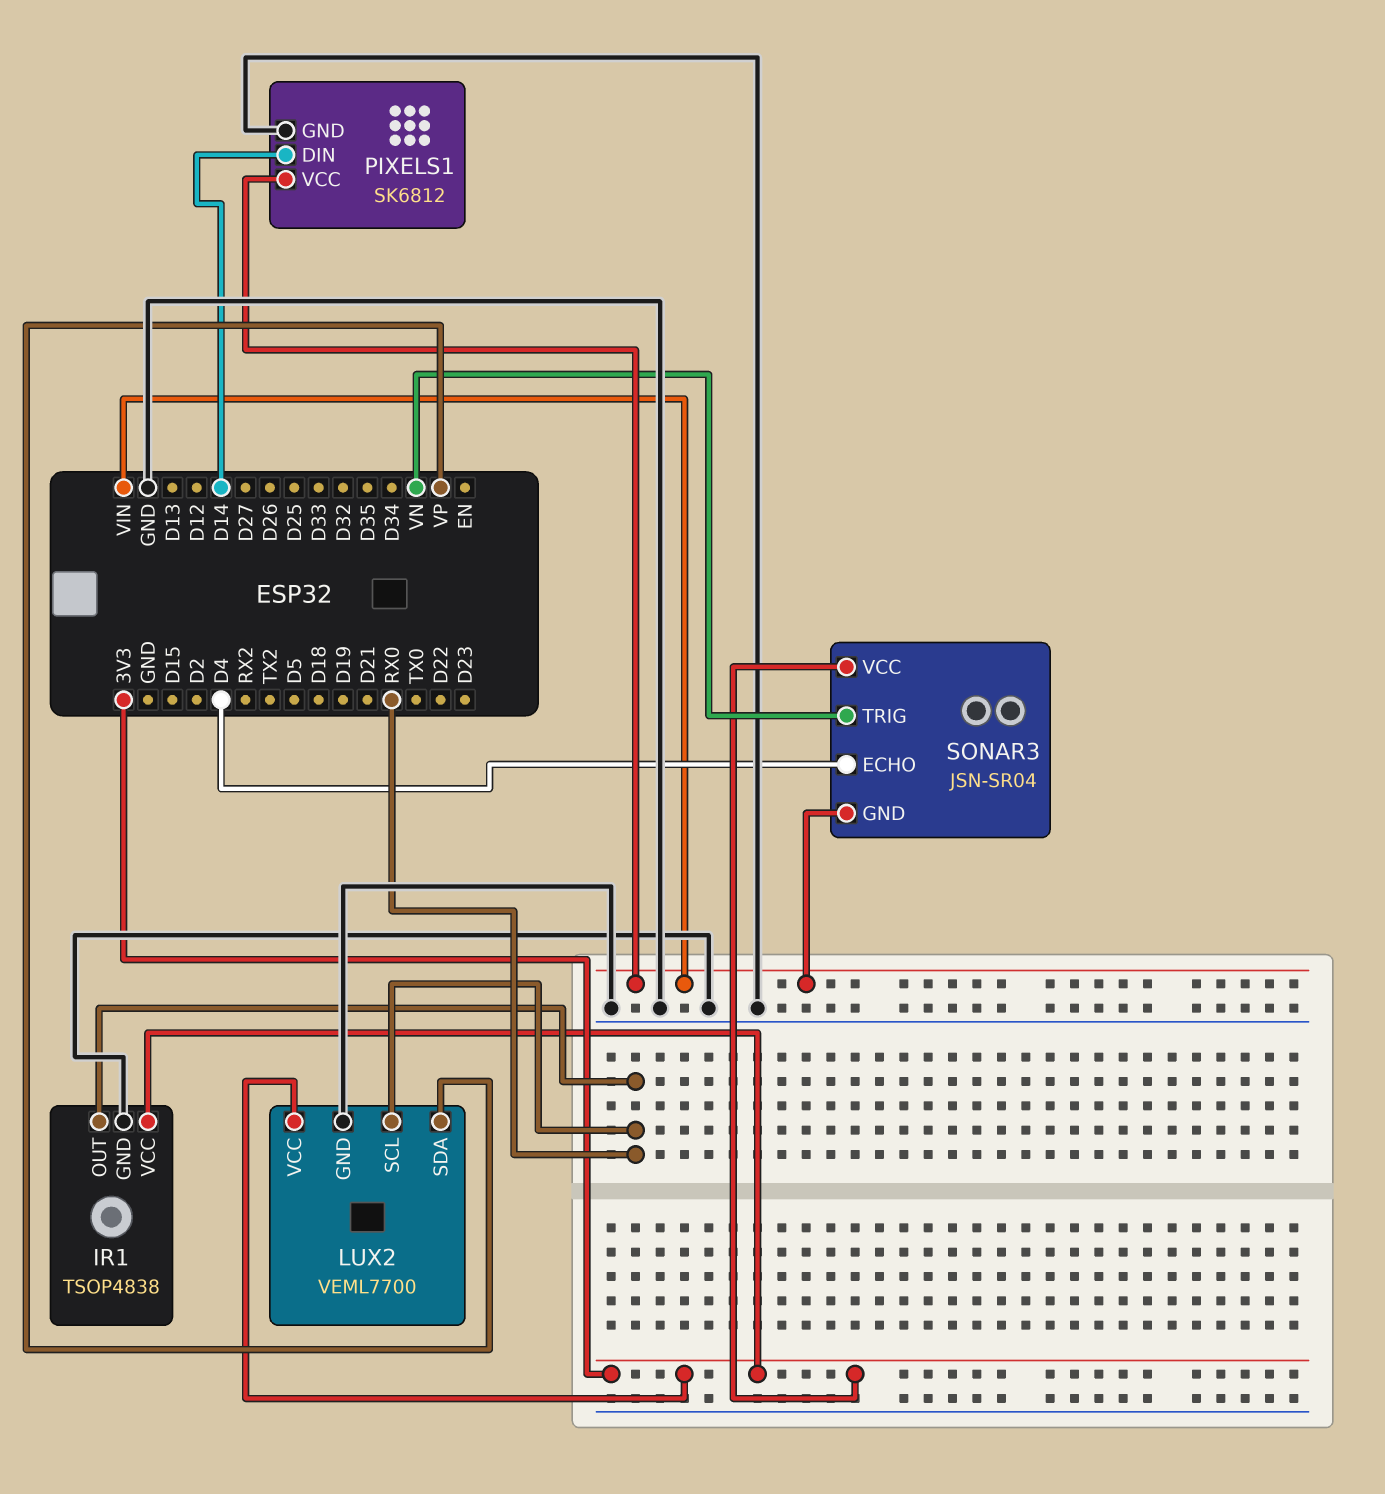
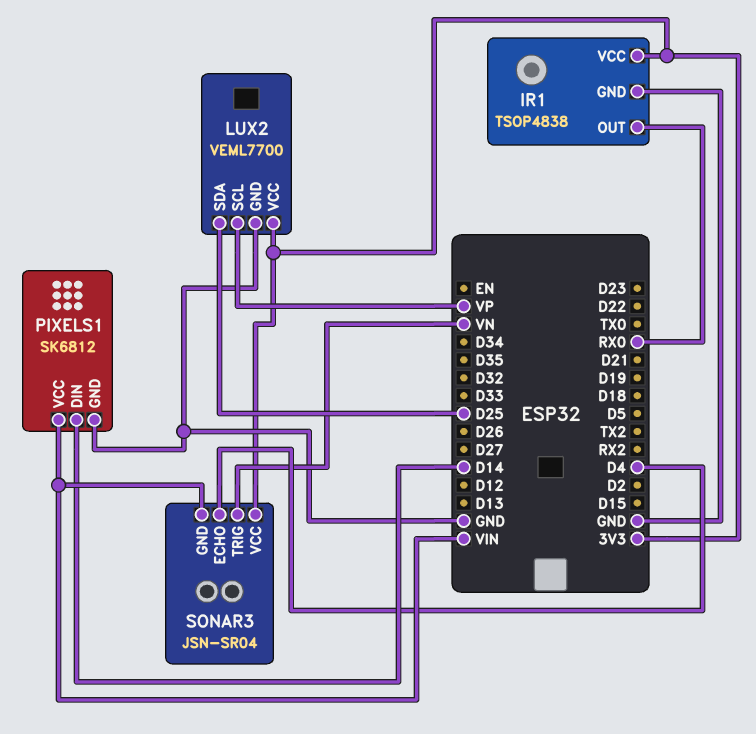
LUX2 pin SCL: RX0 -> VP
LUX2 pin SDA: VP -> D25

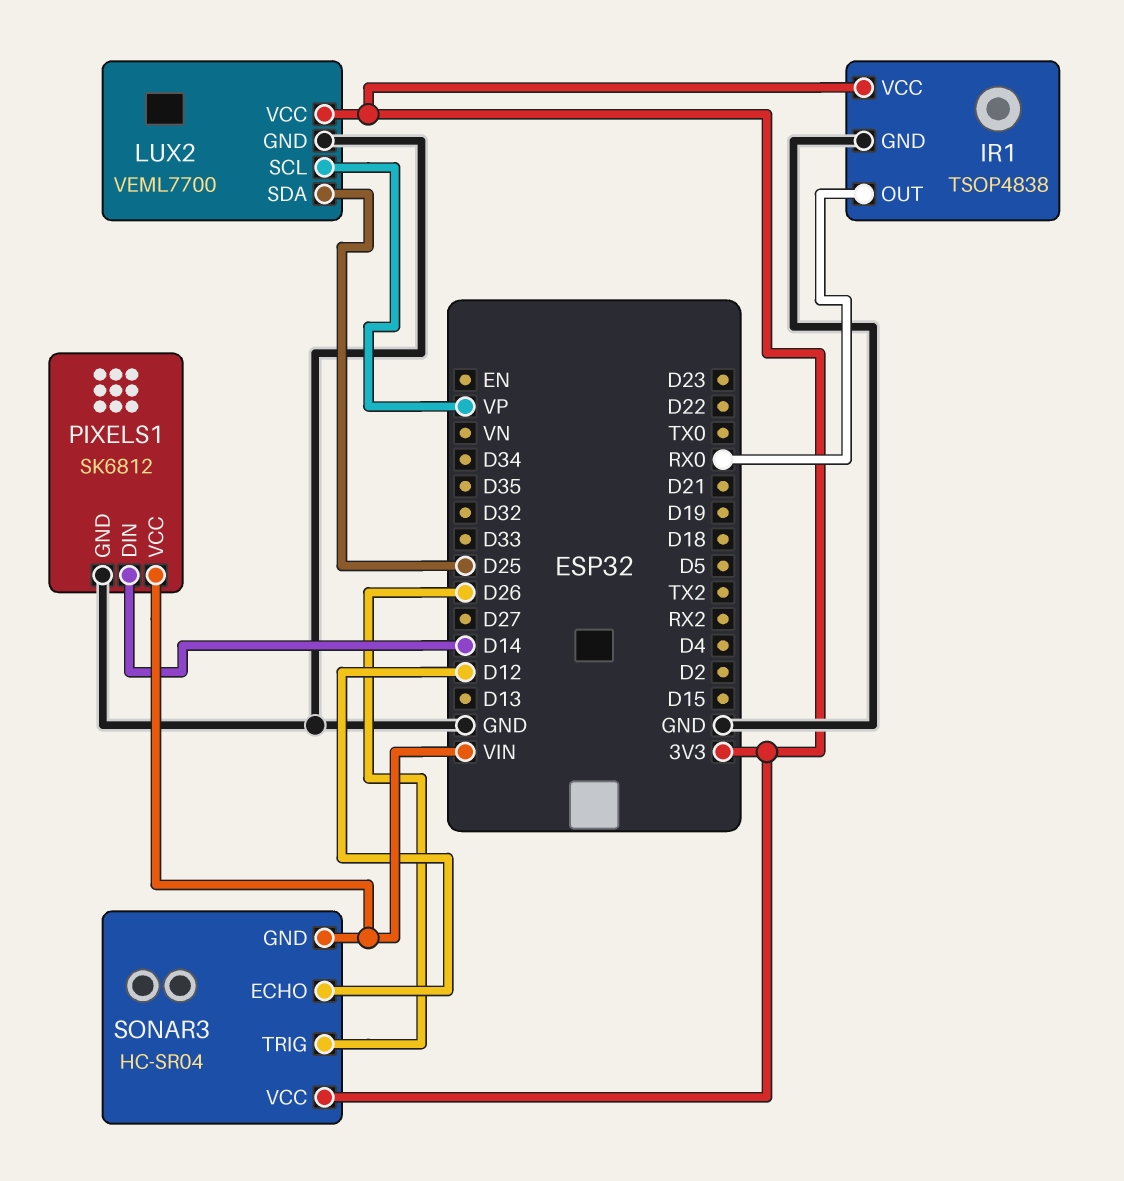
SONAR3: JSN-SR04 -> HC-SR04
SONAR3 pin ECHO: D4 -> D12
SONAR3 pin TRIG: VN -> D26

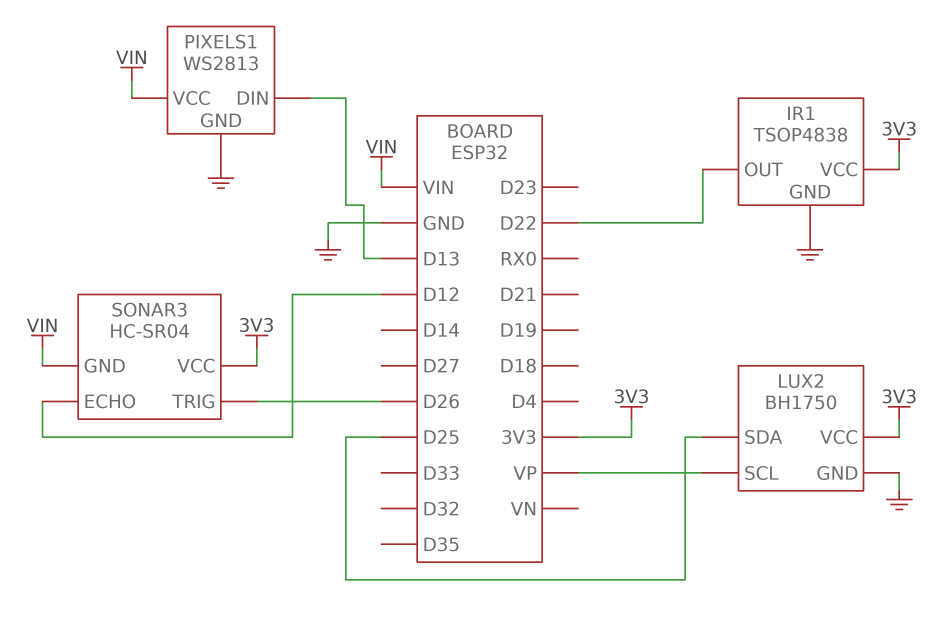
IR1 pin OUT: RX0 -> D22
LUX2: VEML7700 -> BH1750
PIXELS1: SK6812 -> WS2813
PIXELS1 pin DIN: D14 -> D13

